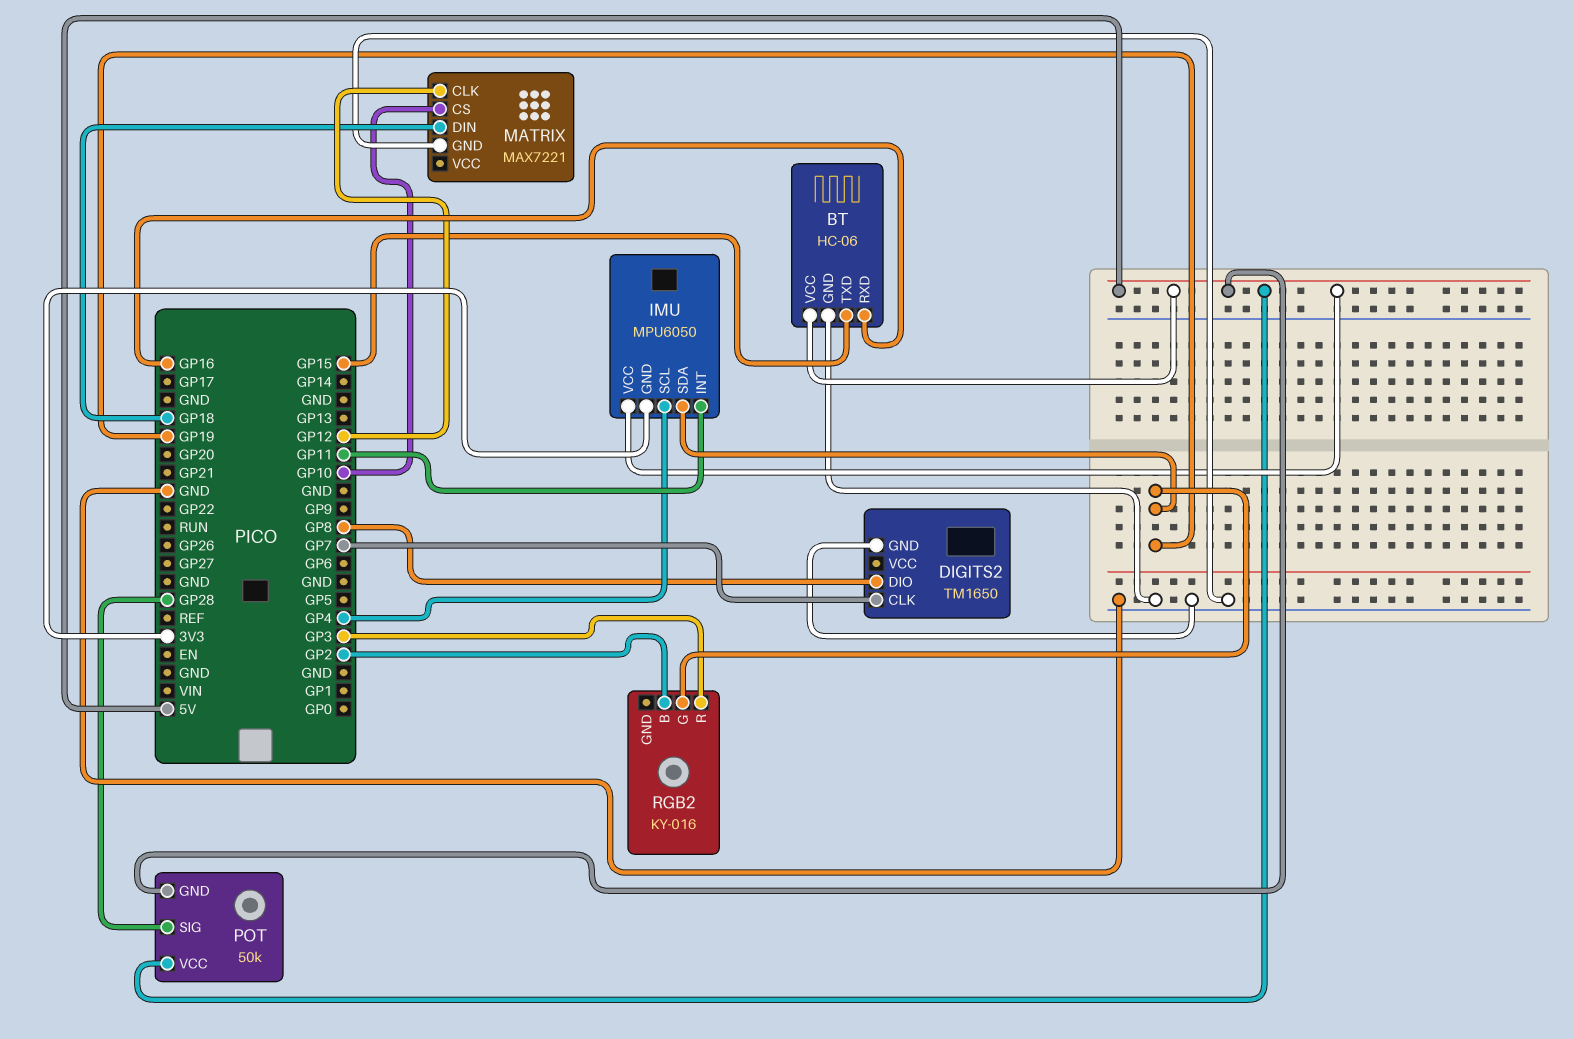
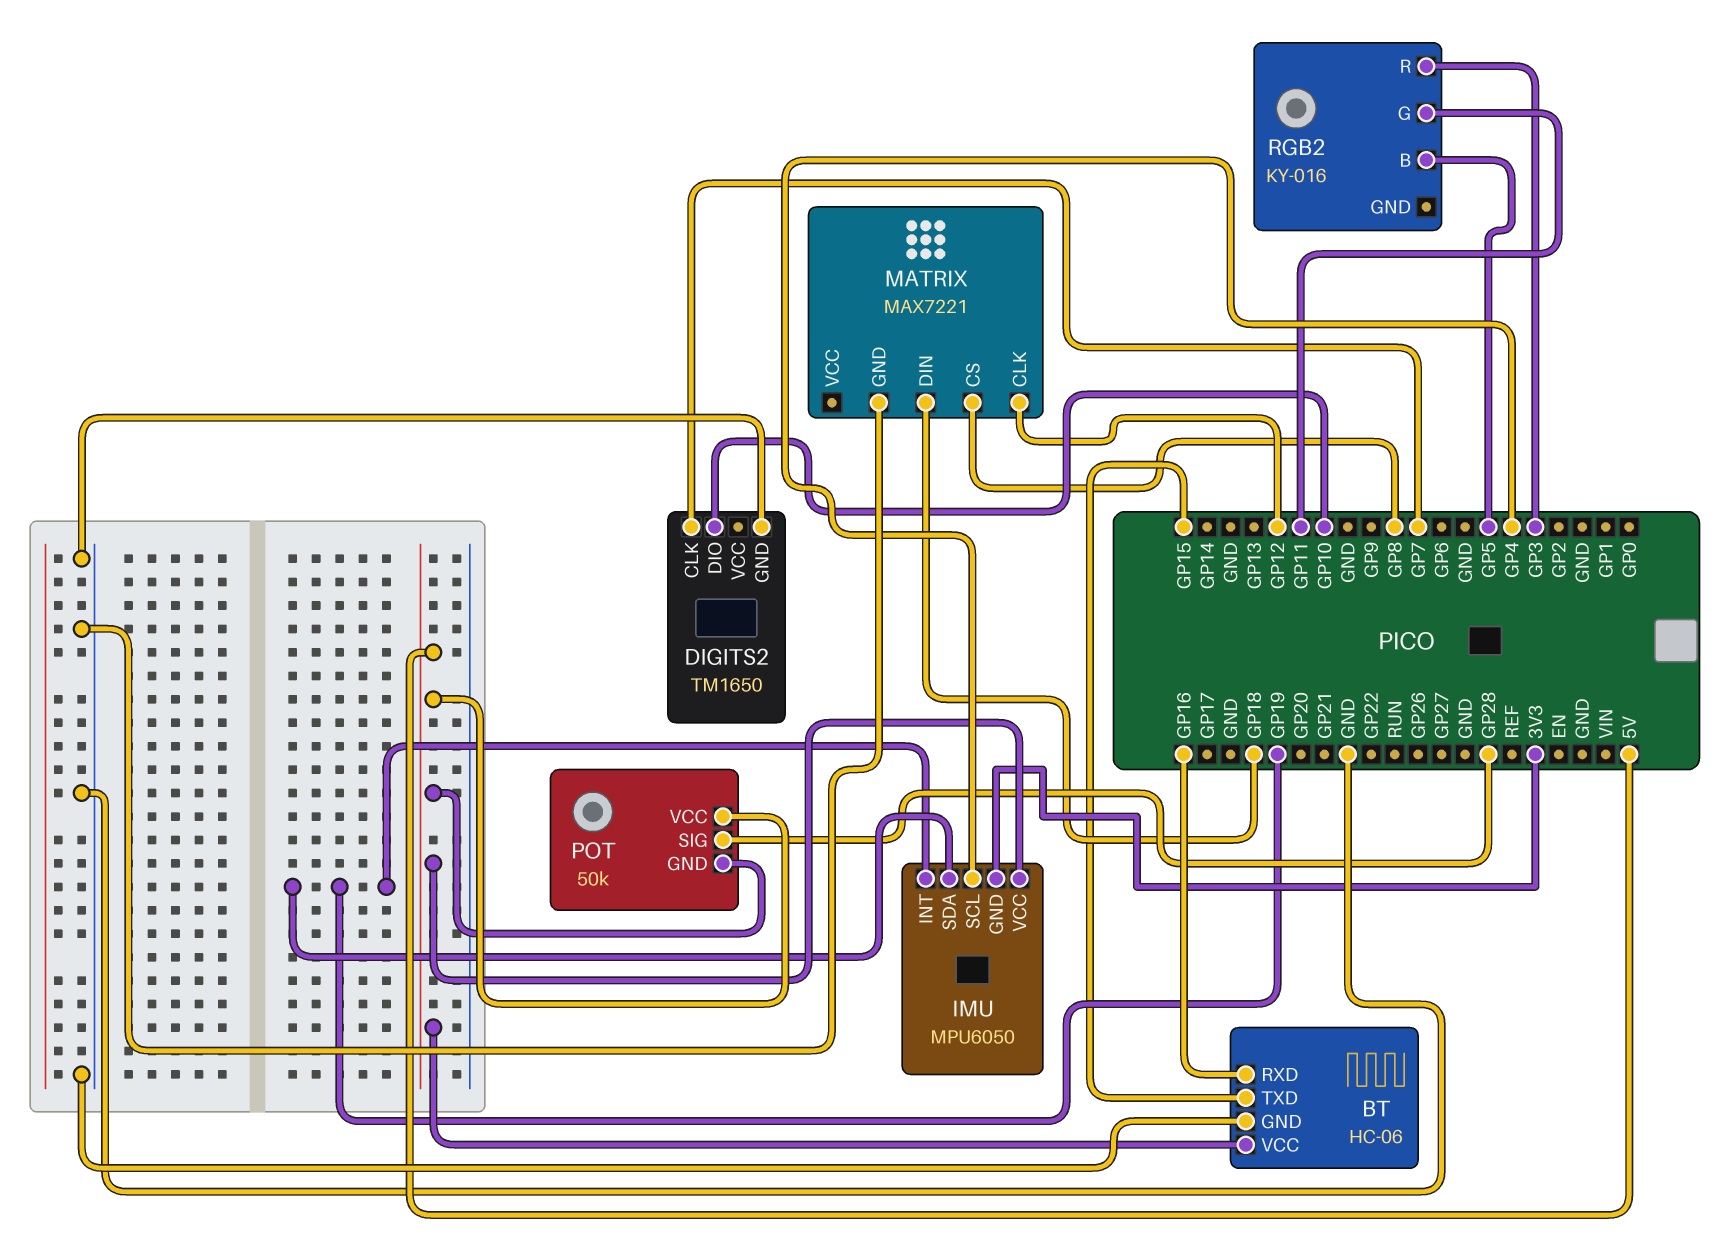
DIGITS2 pin DIO: GP8 -> GP10
IMU pin INT: GP11 -> GP19
MATRIX pin CS: GP10 -> GP8
RGB2 pin B: GP2 -> GP5
RGB2 pin G: GP19 -> GP11

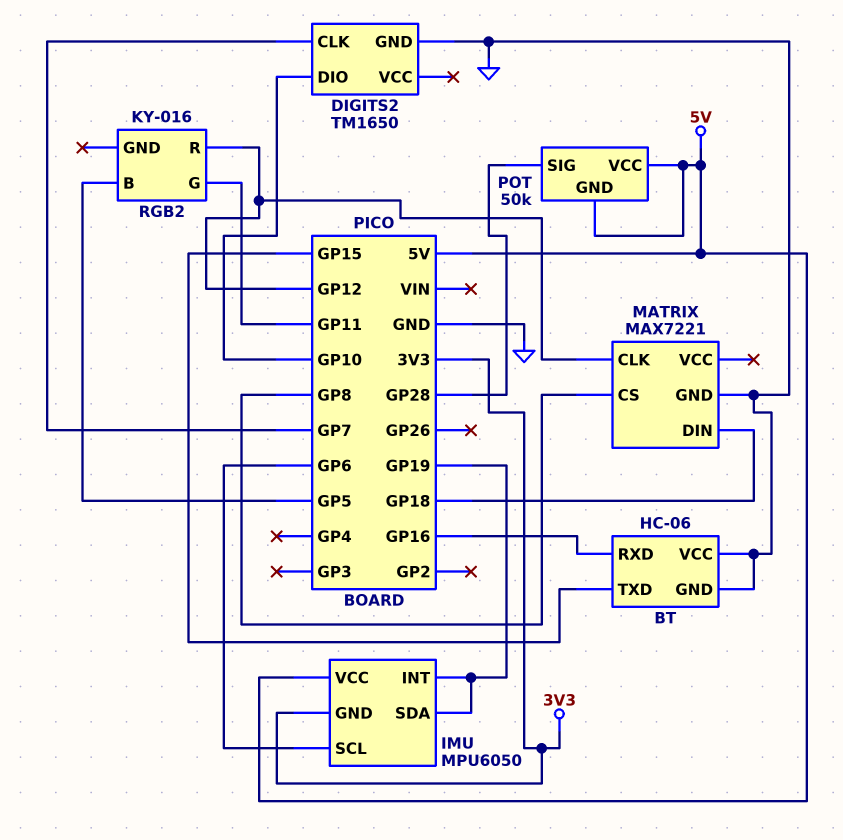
BT pin VCC: 5V -> GND
IMU pin SCL: GP4 -> GP6
RGB2 pin R: GP3 -> GP12

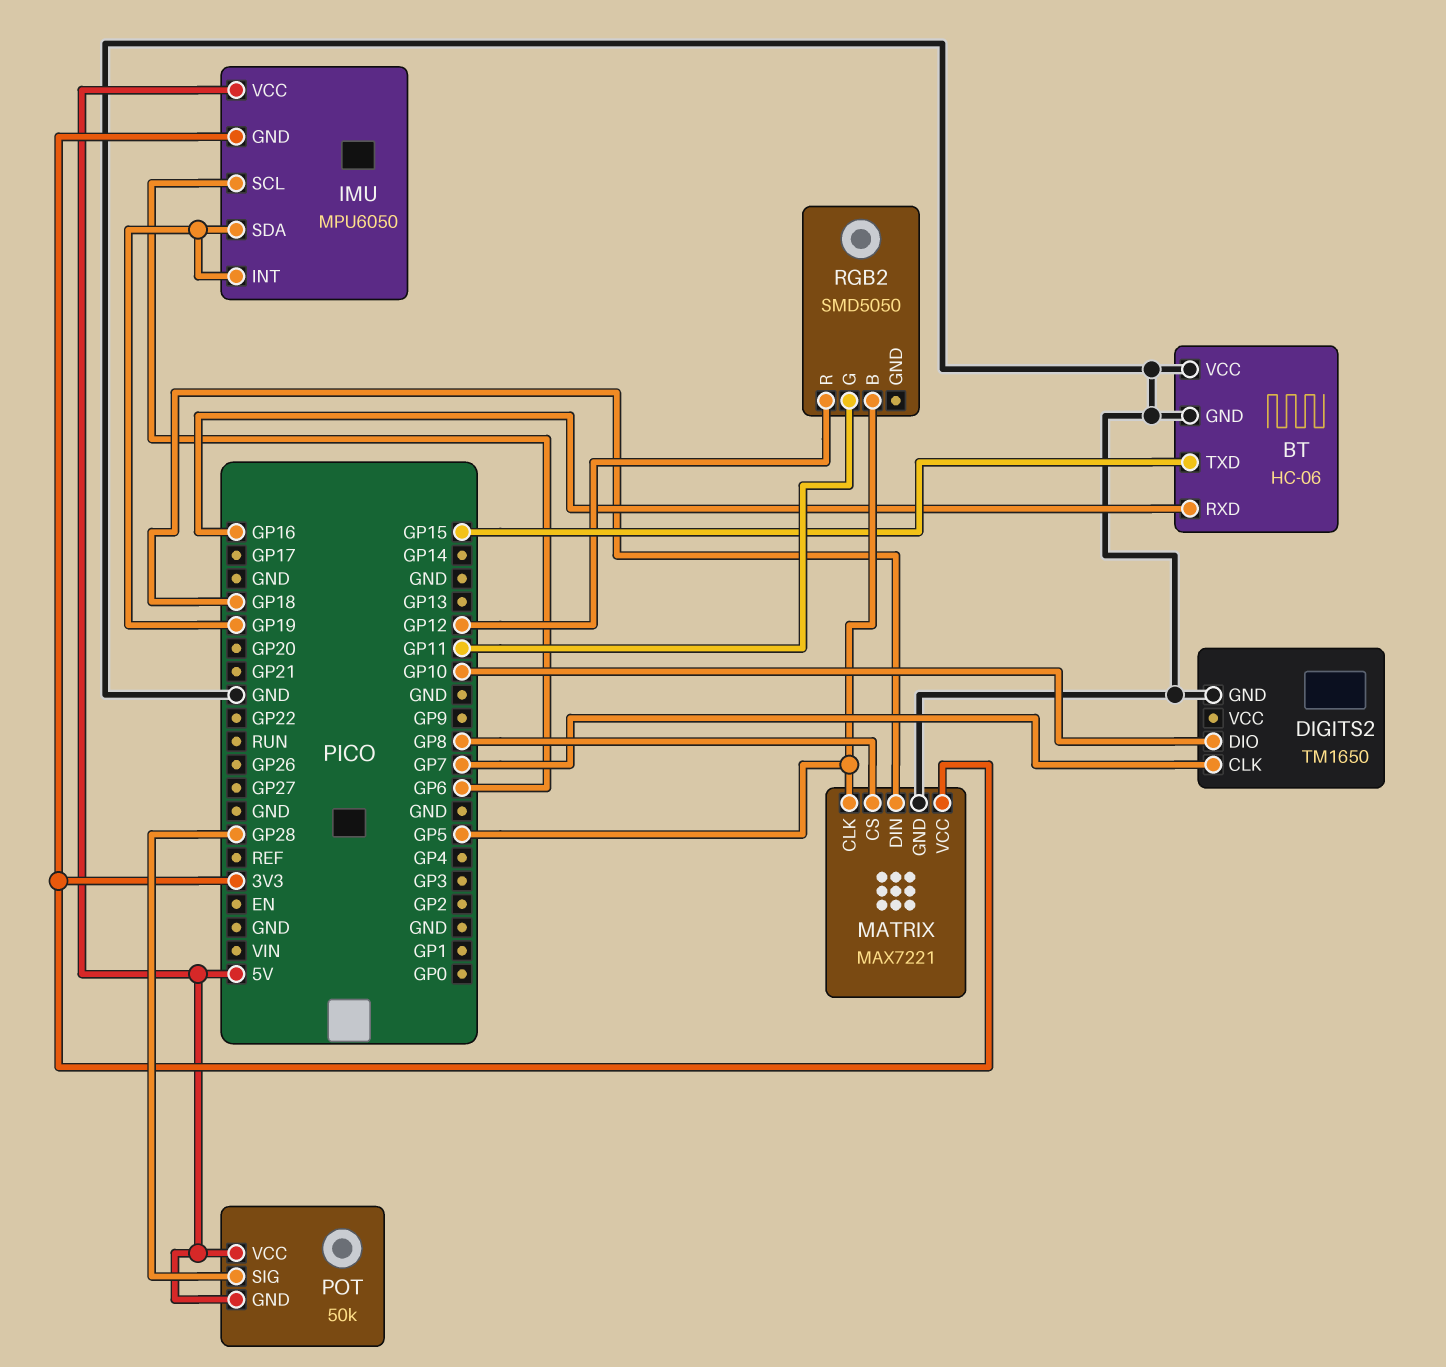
MATRIX pin CLK: GP12 -> GP5
MATRIX pin VCC: none -> 3V3
RGB2: KY-016 -> SMD5050

